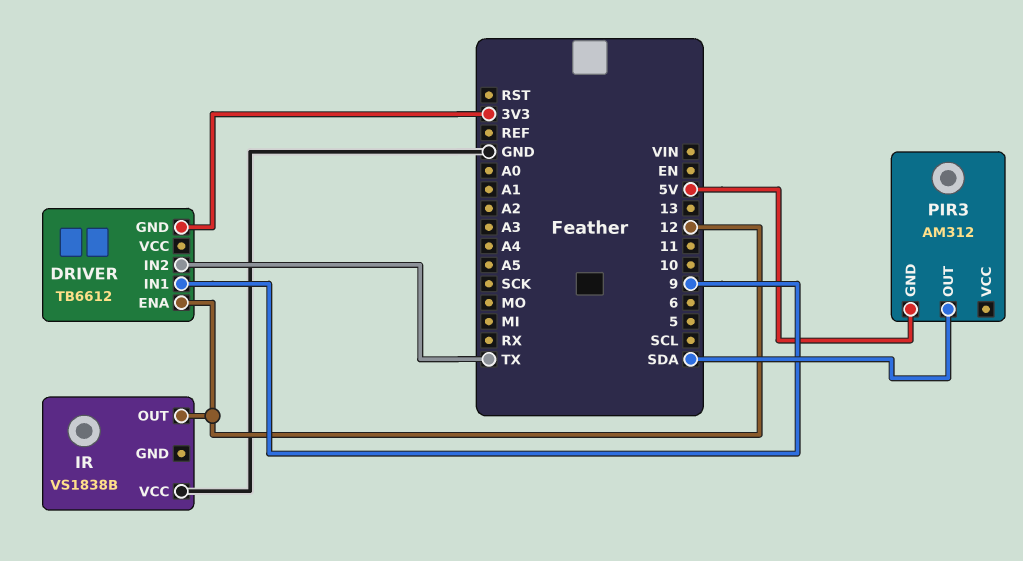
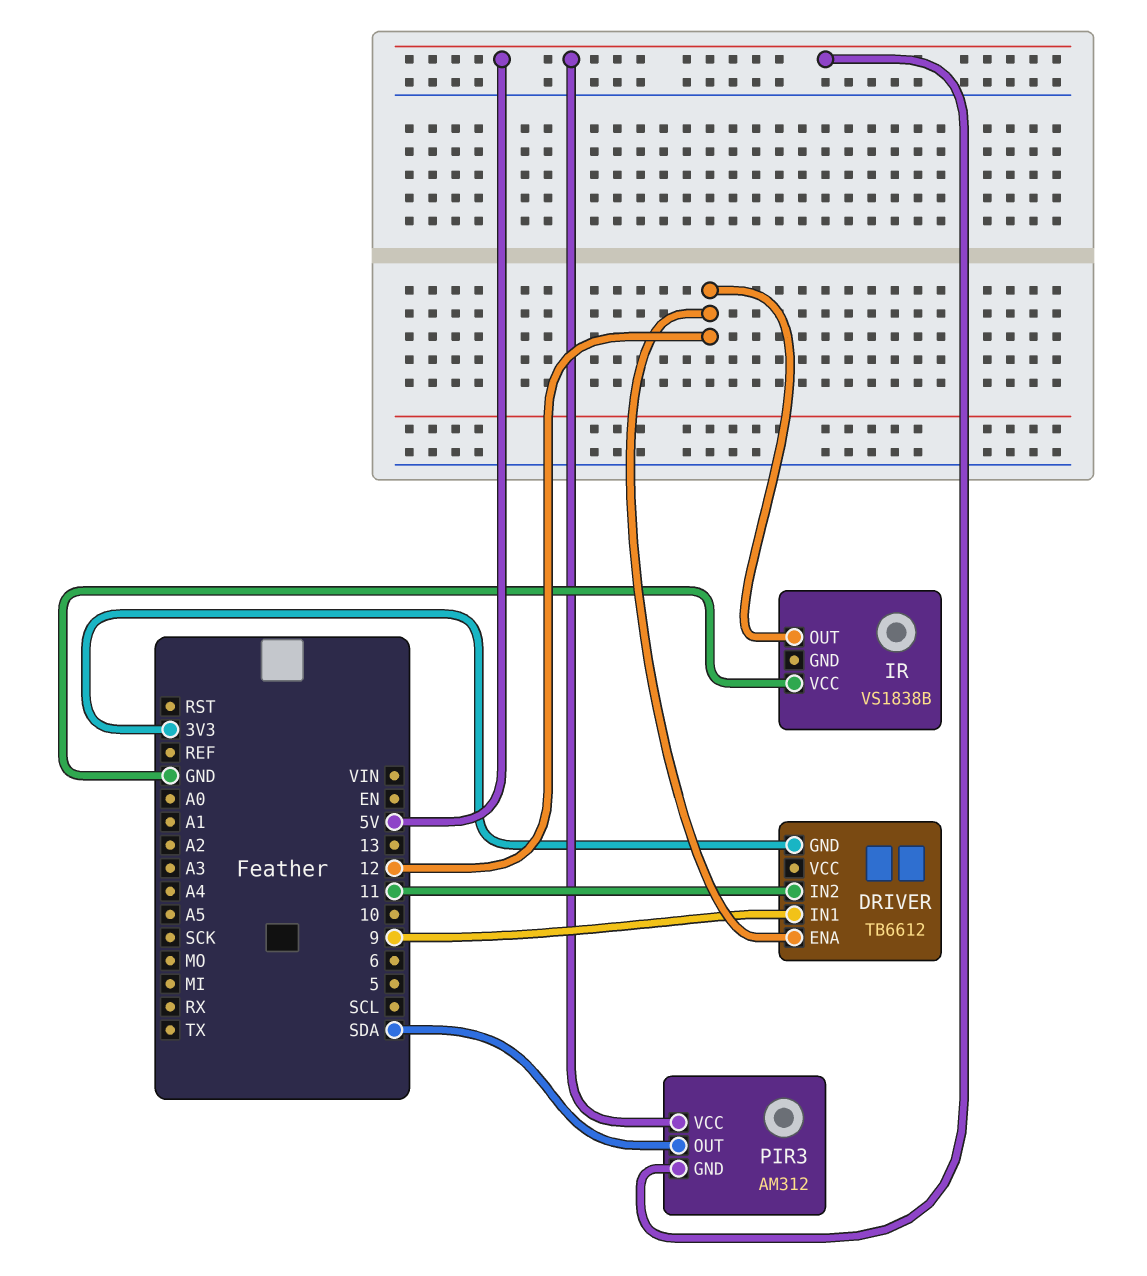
DRIVER pin IN2: TX -> 11
PIR3 pin VCC: none -> 5V

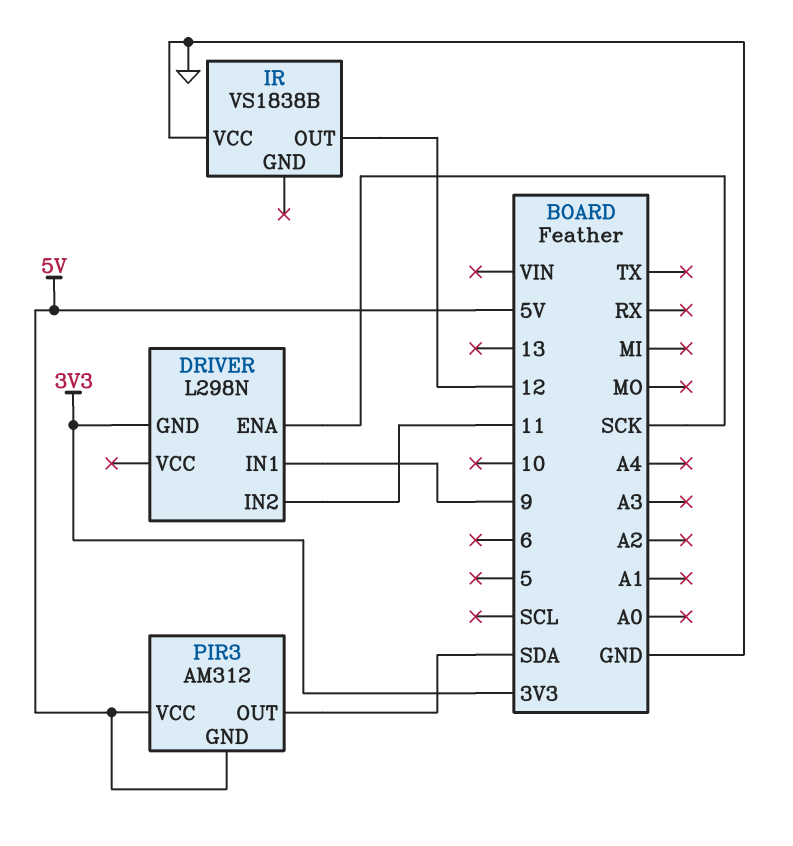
DRIVER: TB6612 -> L298N
DRIVER pin ENA: 12 -> SCK

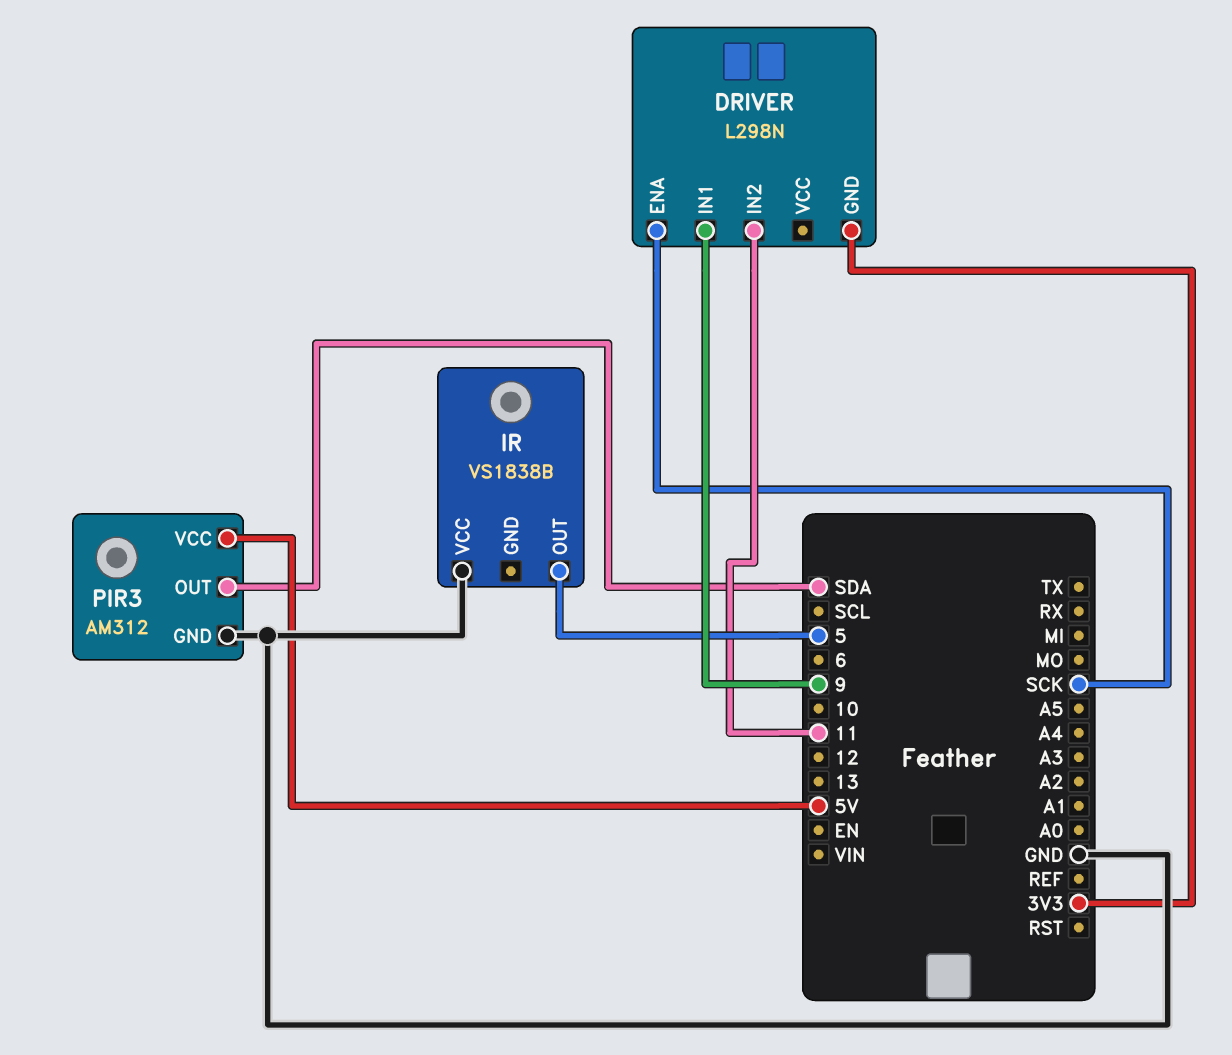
IR pin OUT: 12 -> 5
PIR3 pin GND: 5V -> GND

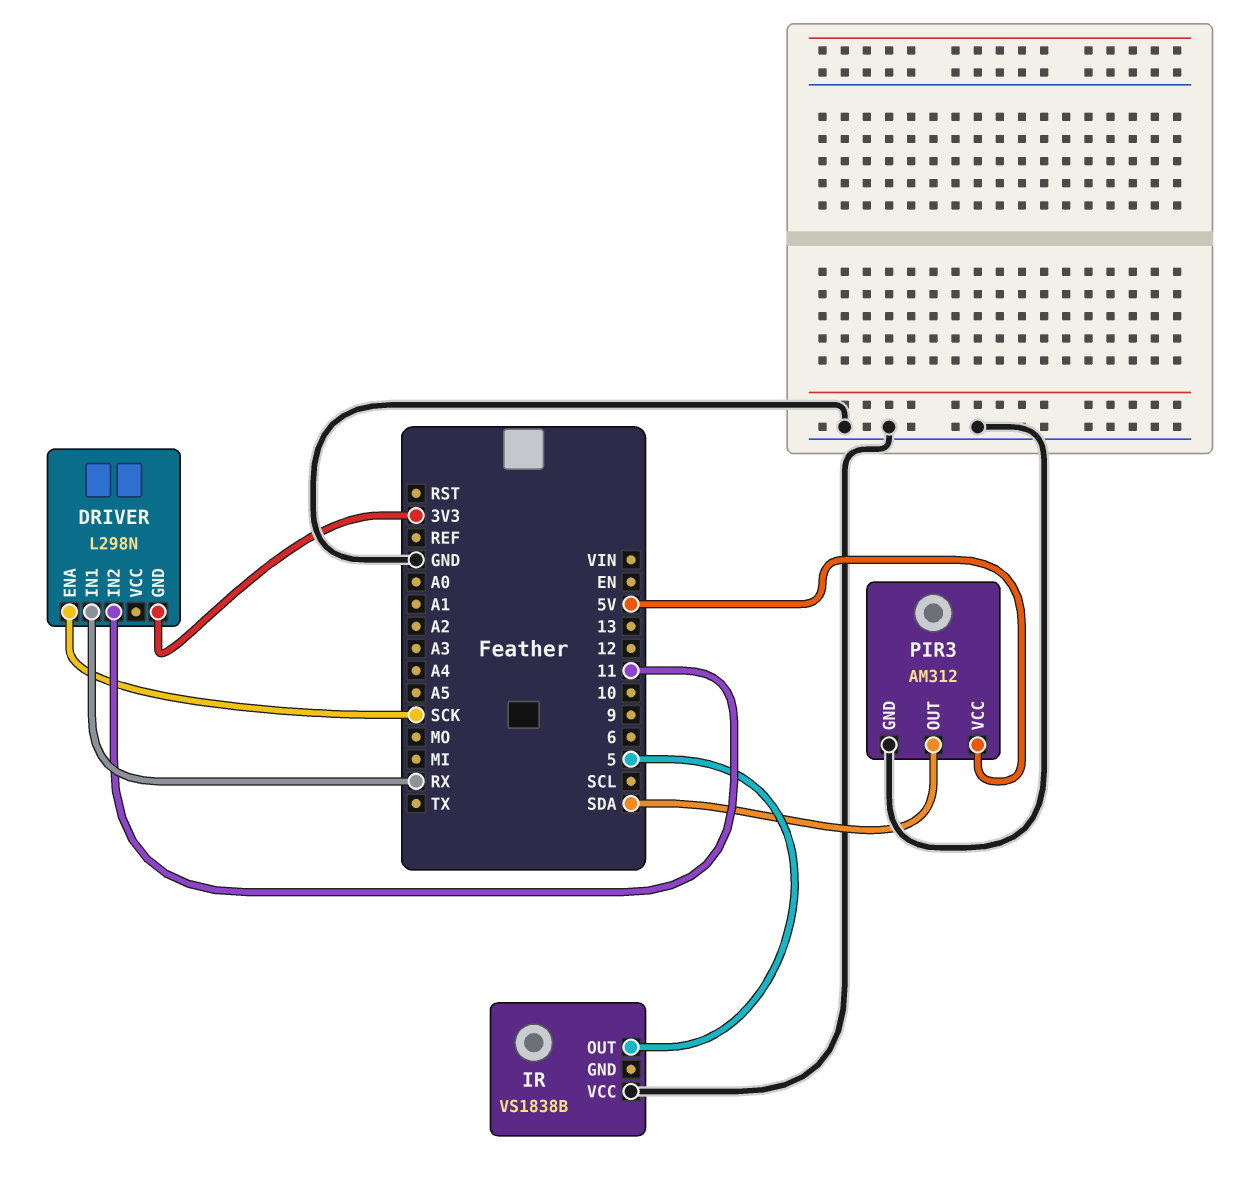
DRIVER pin IN1: 9 -> RX

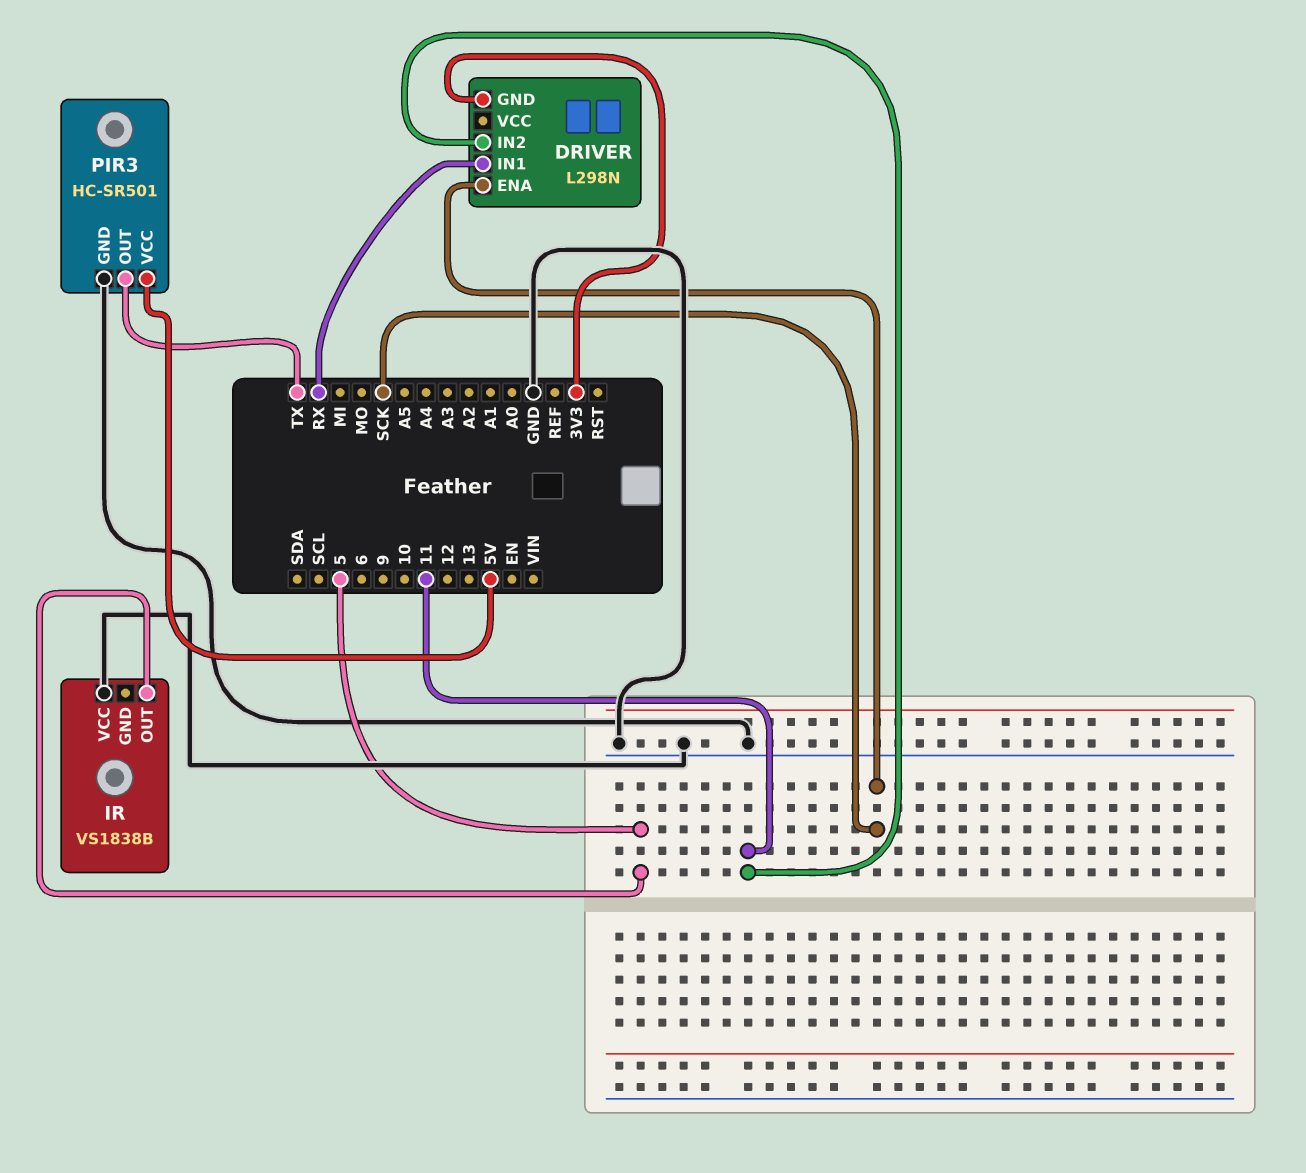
PIR3: AM312 -> HC-SR501
PIR3 pin OUT: SDA -> TX

